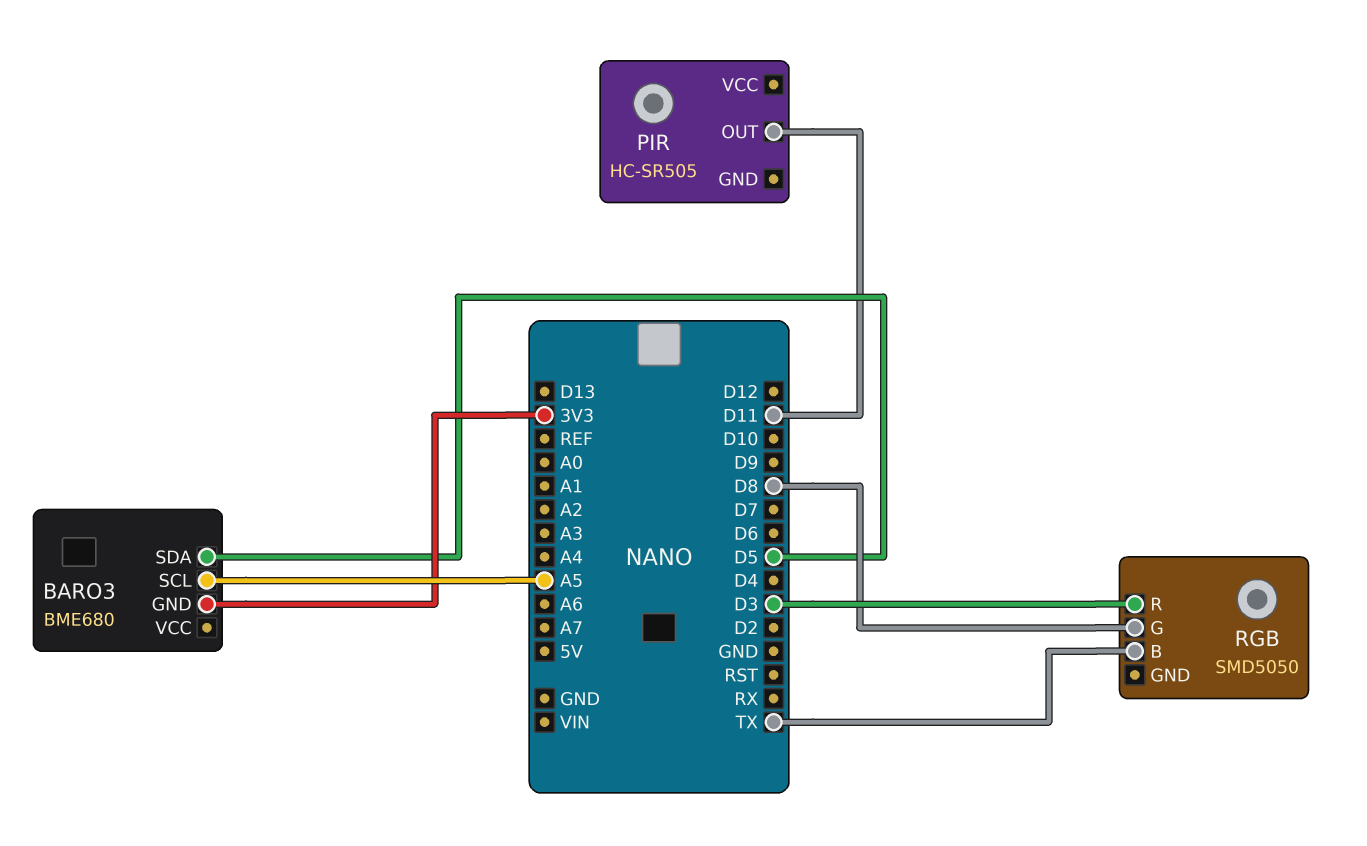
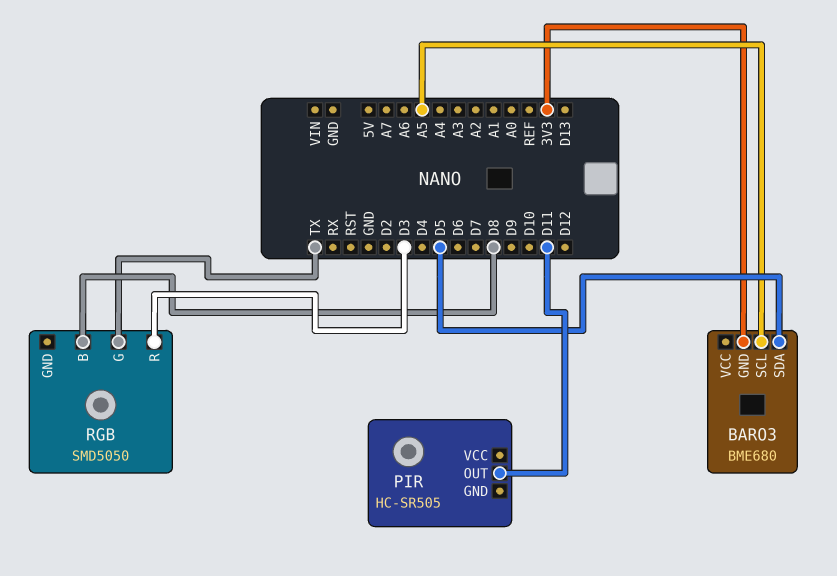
RGB pin B: TX -> D8
RGB pin G: D8 -> TX

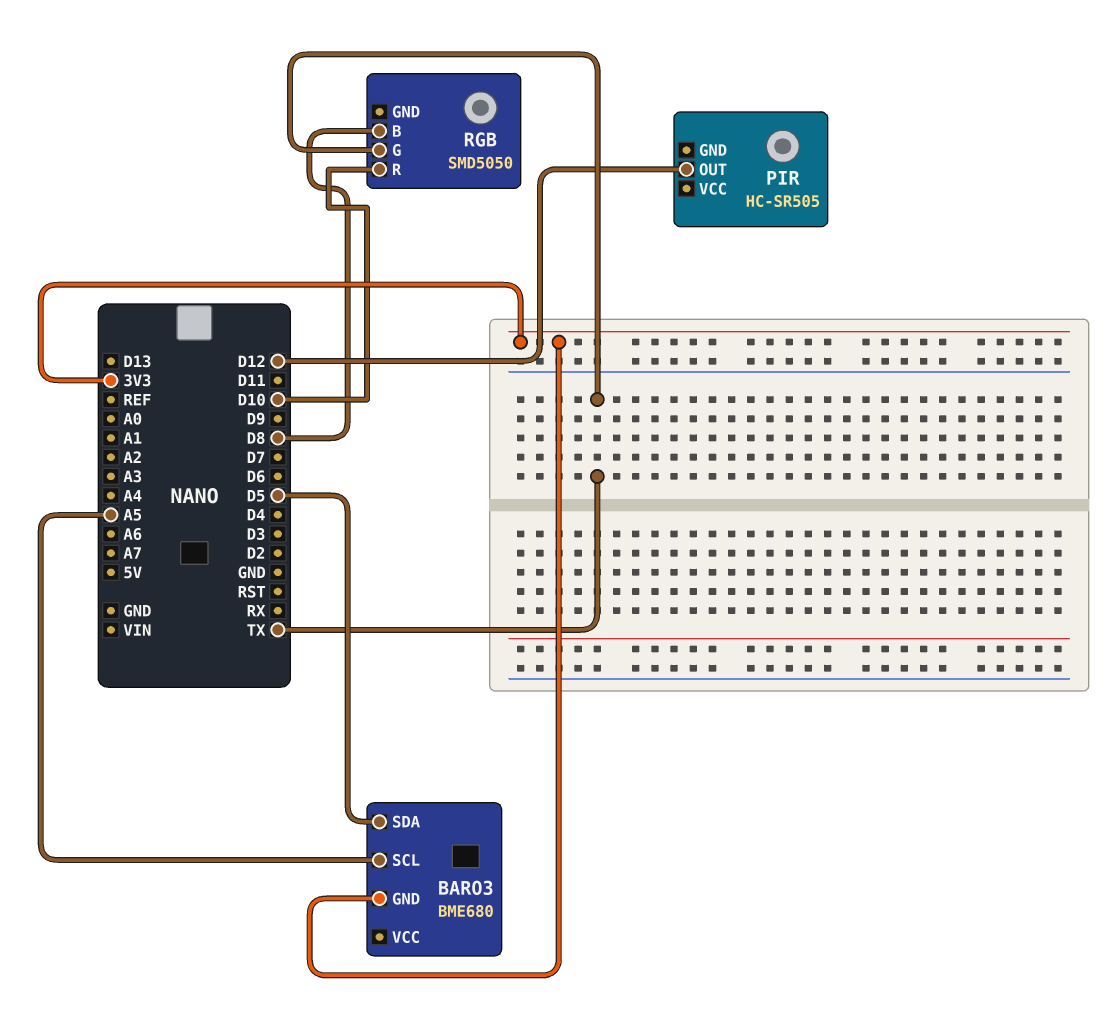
PIR pin OUT: D11 -> D12
RGB pin R: D3 -> D10

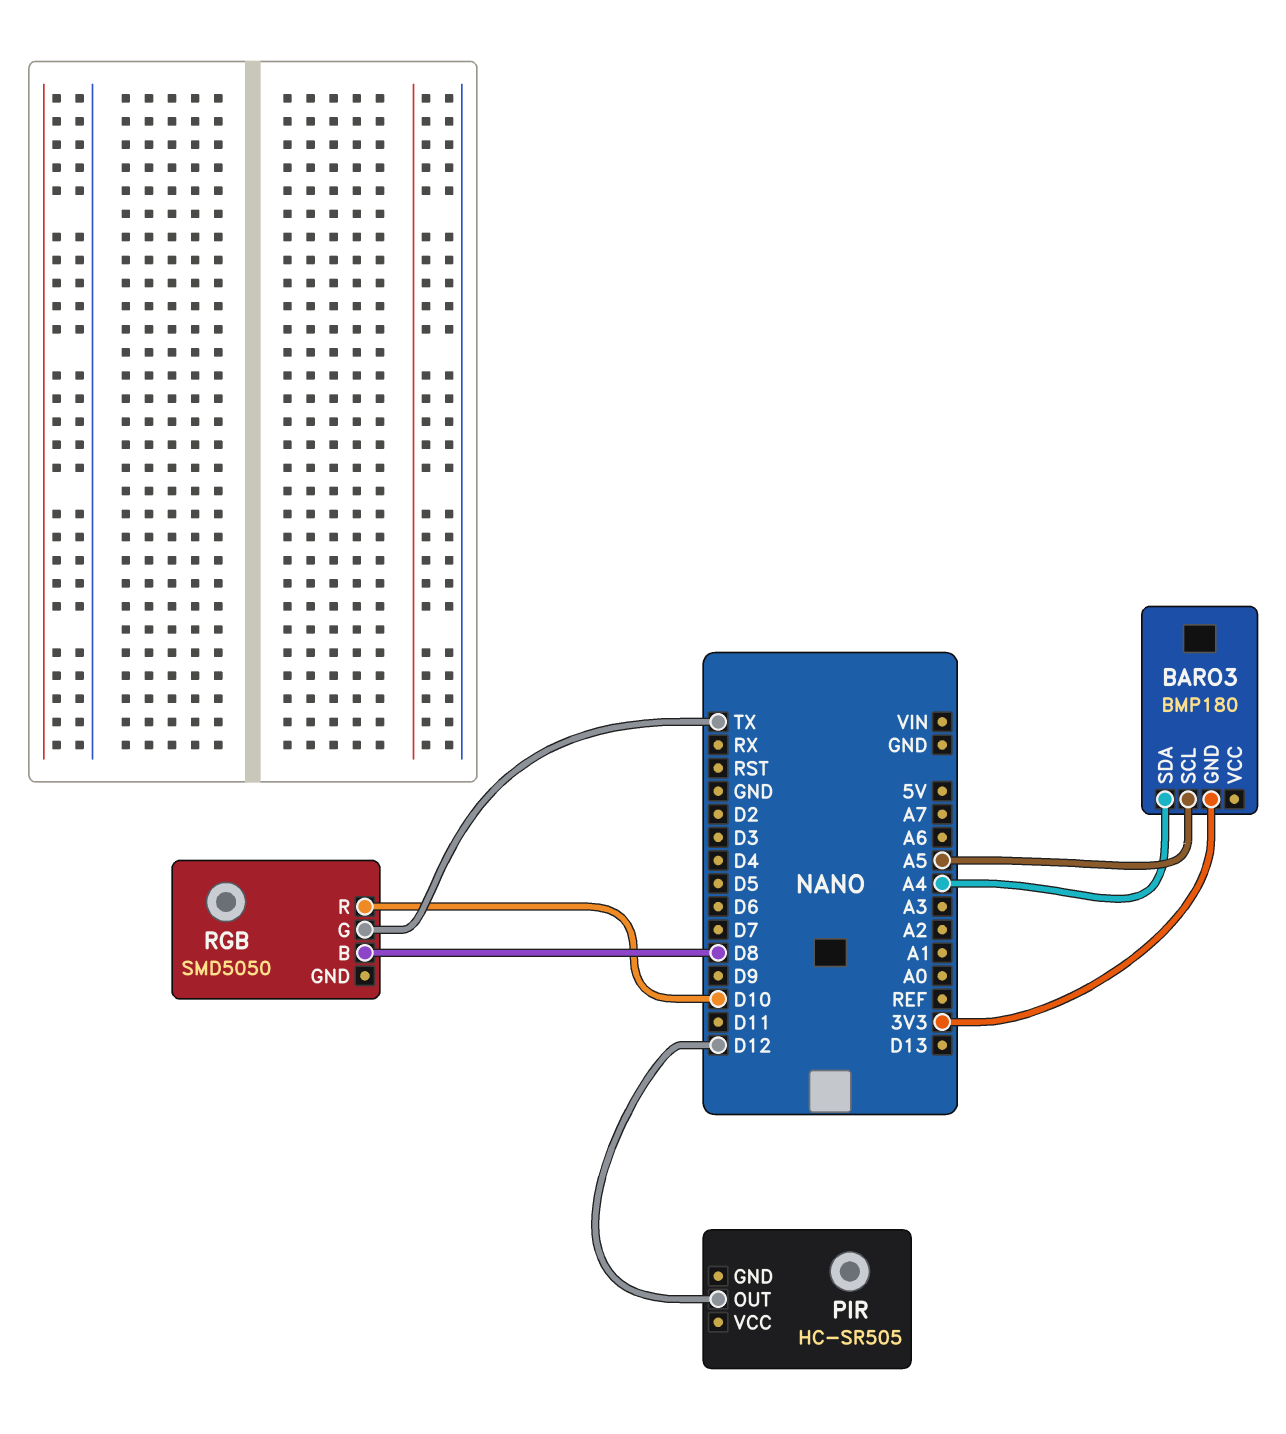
BARO3: BME680 -> BMP180
BARO3 pin SDA: D5 -> A4

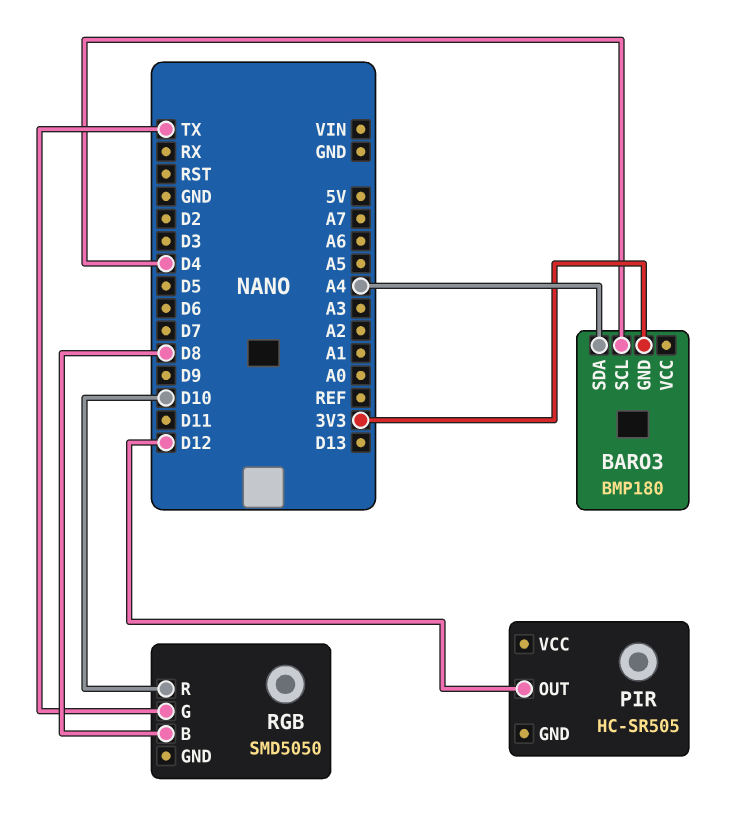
BARO3 pin SCL: A5 -> D4

